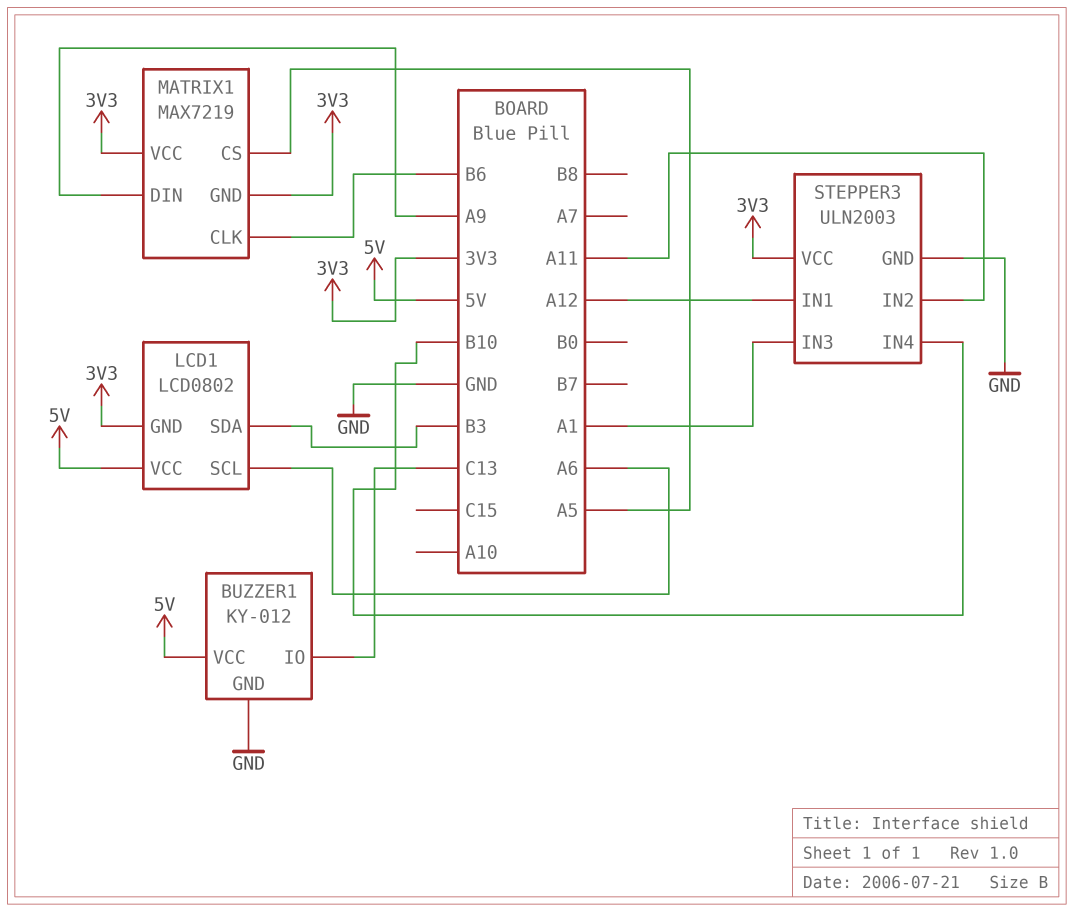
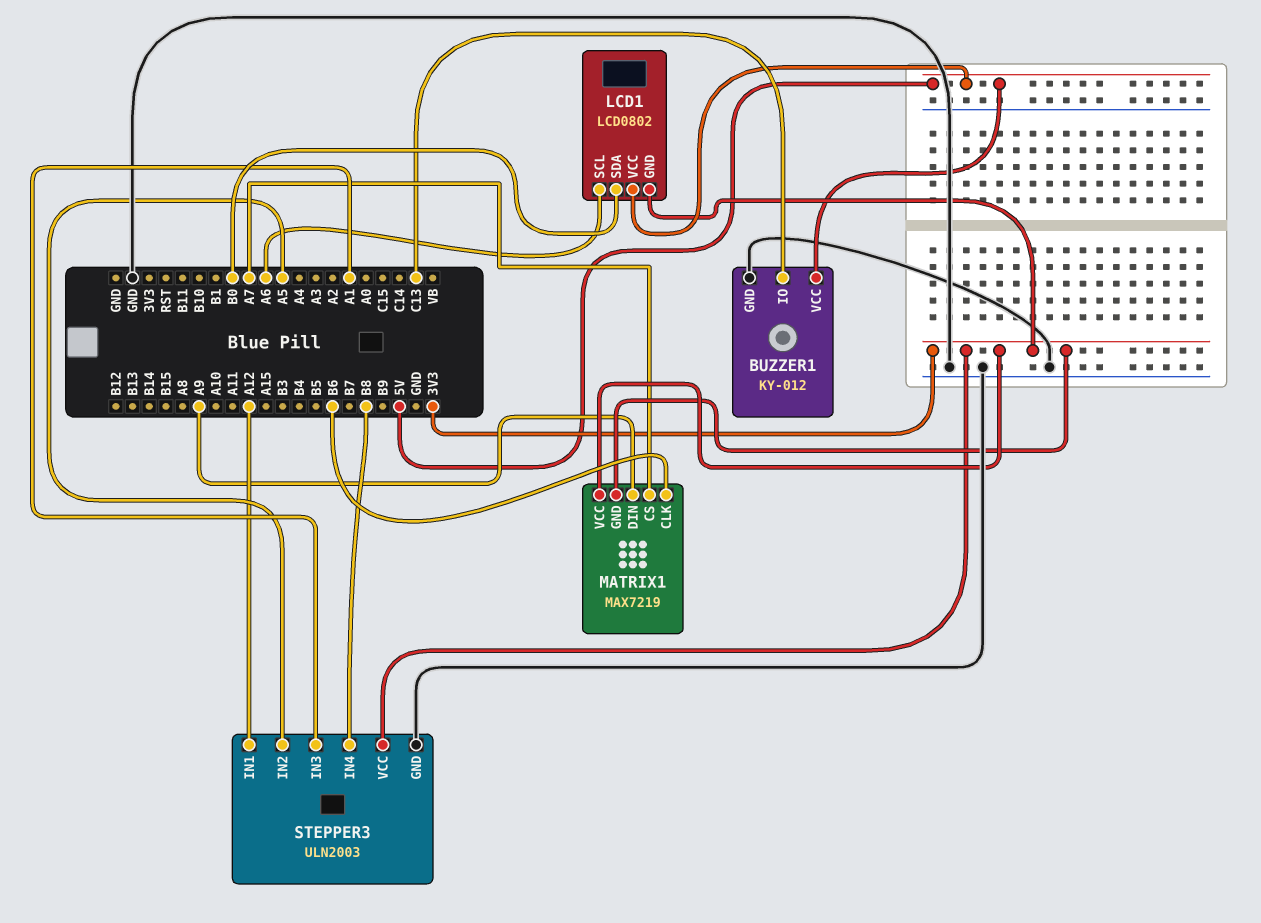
LCD1 pin SDA: B3 -> B0
MATRIX1 pin CS: A5 -> A7
STEPPER3 pin IN2: A11 -> A5
STEPPER3 pin IN4: B10 -> B8

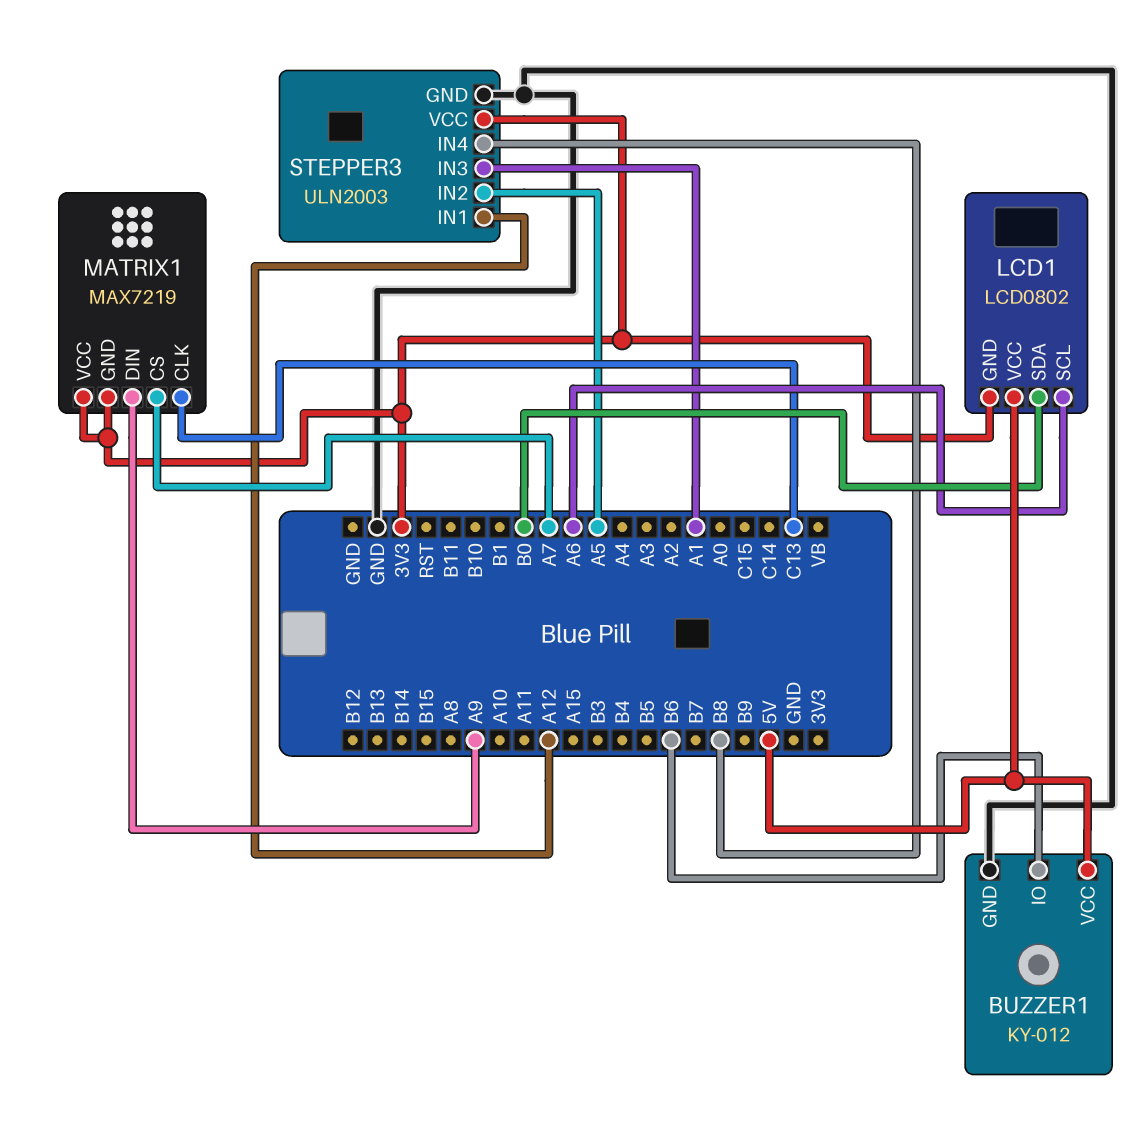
BUZZER1 pin IO: C13 -> B6
MATRIX1 pin CLK: B6 -> C13

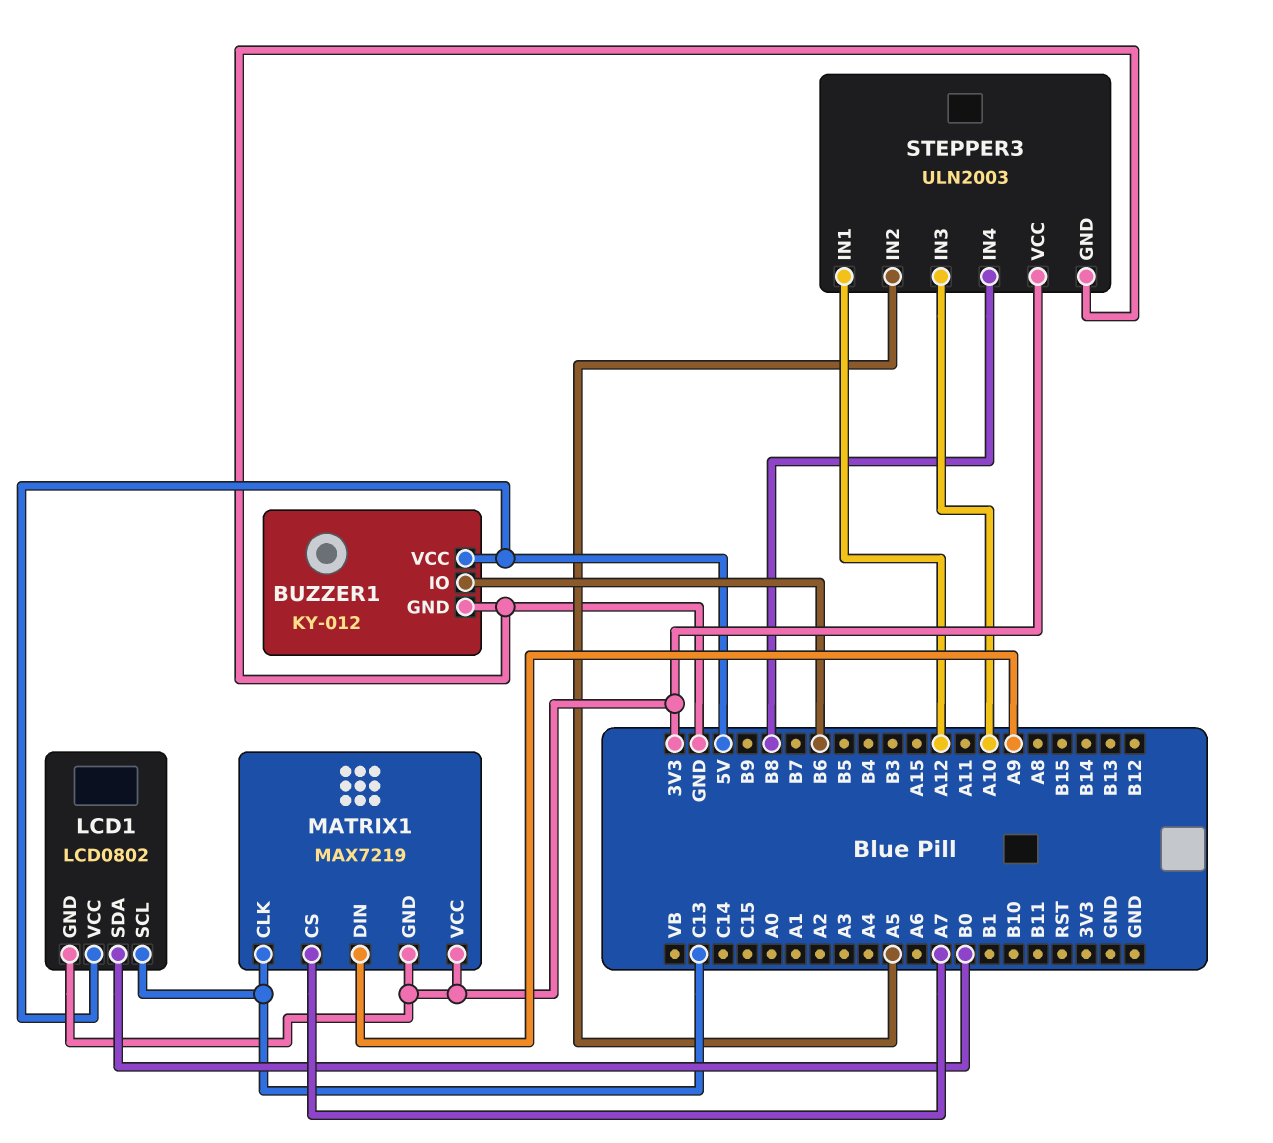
LCD1 pin SCL: A6 -> C13
STEPPER3 pin IN3: A1 -> A10

